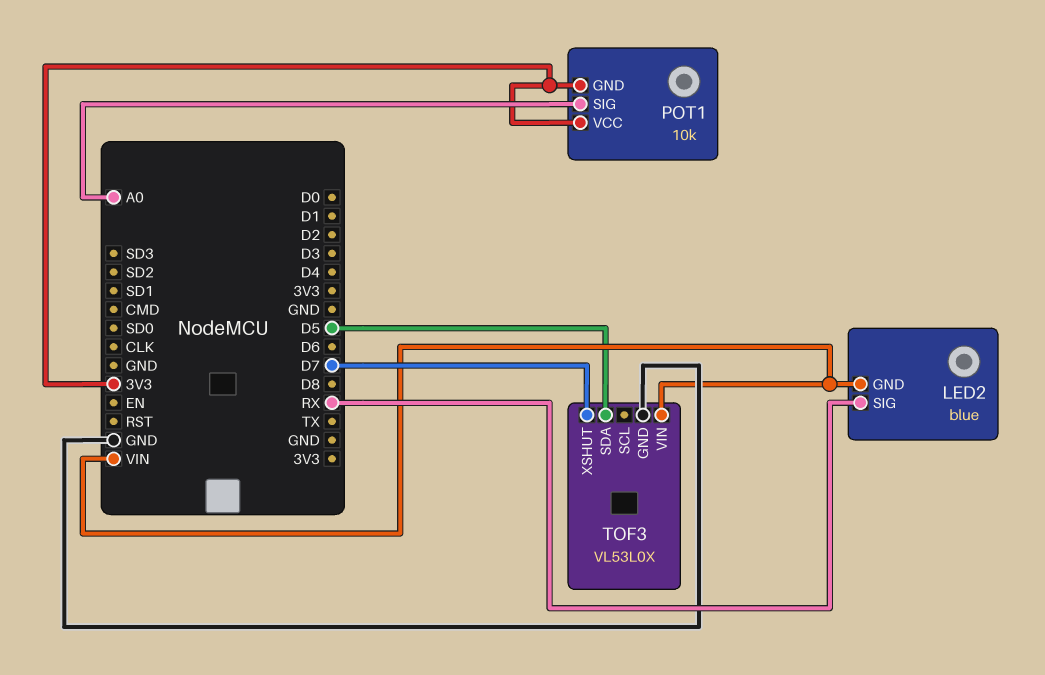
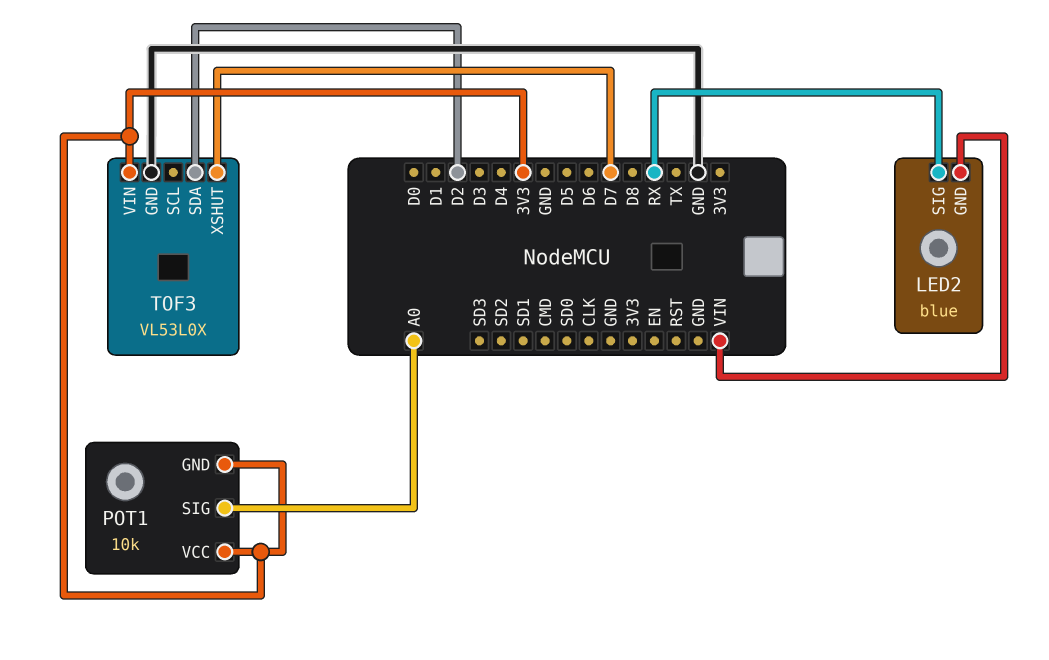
TOF3 pin SDA: D5 -> D2
TOF3 pin VIN: VIN -> 3V3

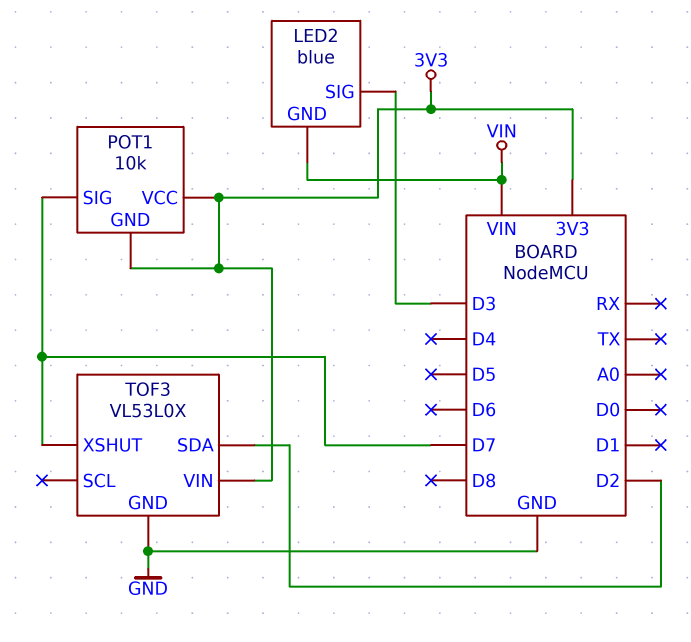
LED2 pin SIG: RX -> D3
POT1 pin SIG: A0 -> D7

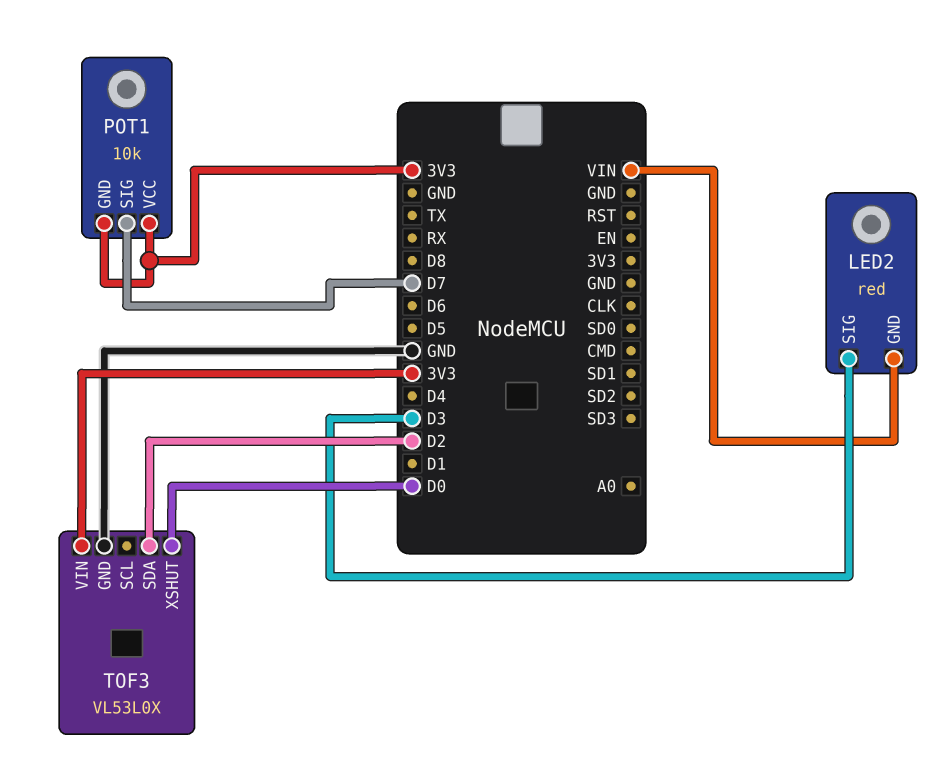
LED2: blue -> red
TOF3 pin XSHUT: D7 -> D0

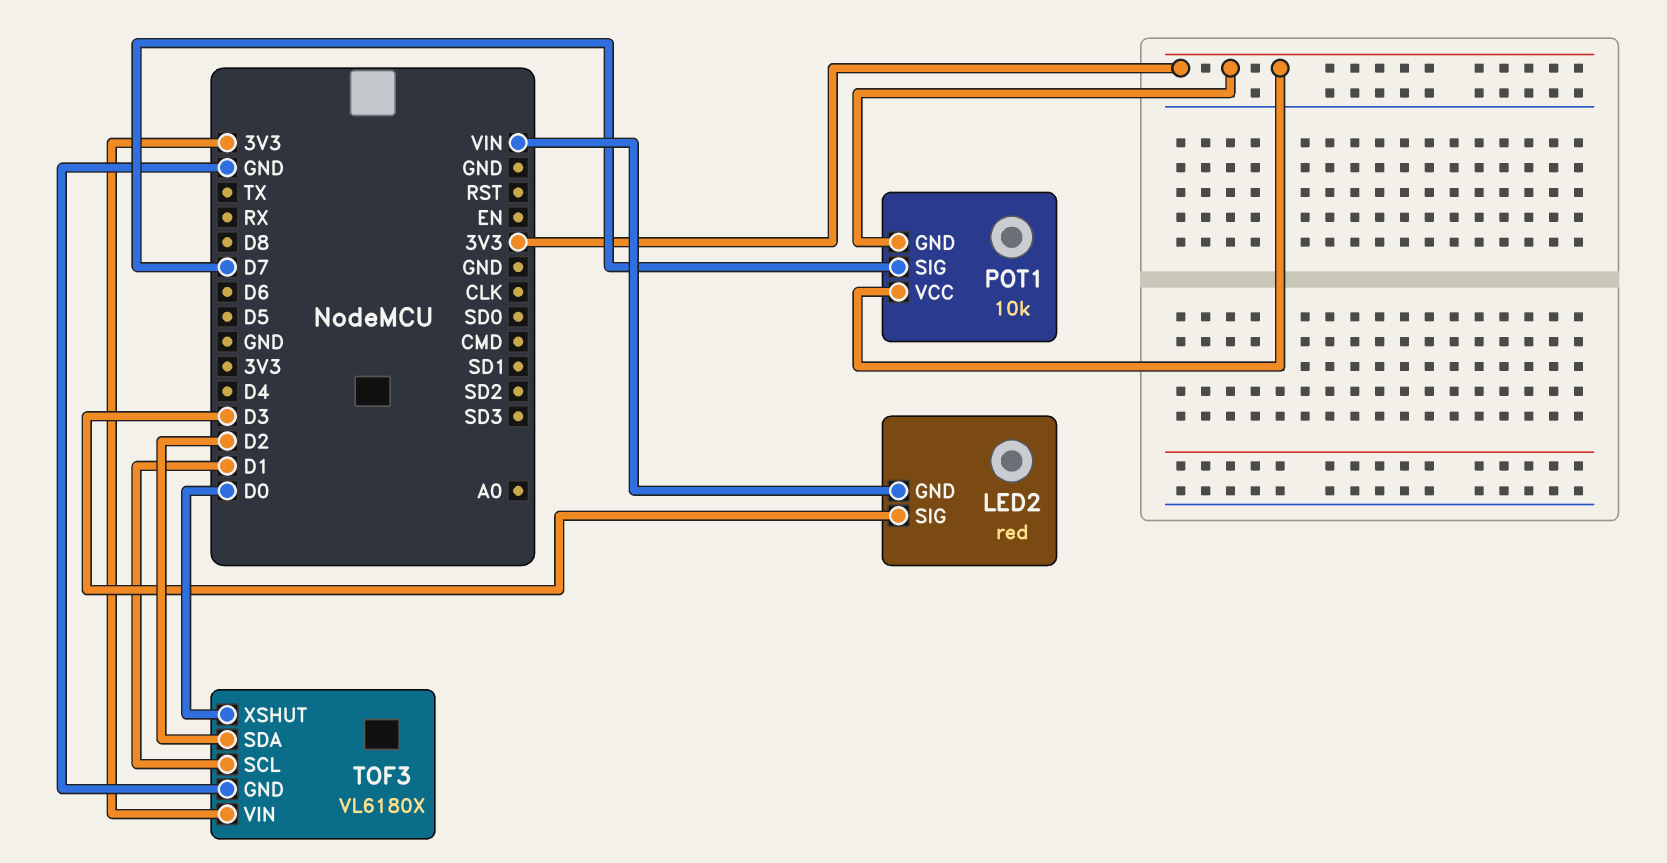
TOF3: VL53L0X -> VL6180X
TOF3 pin SCL: none -> D1

